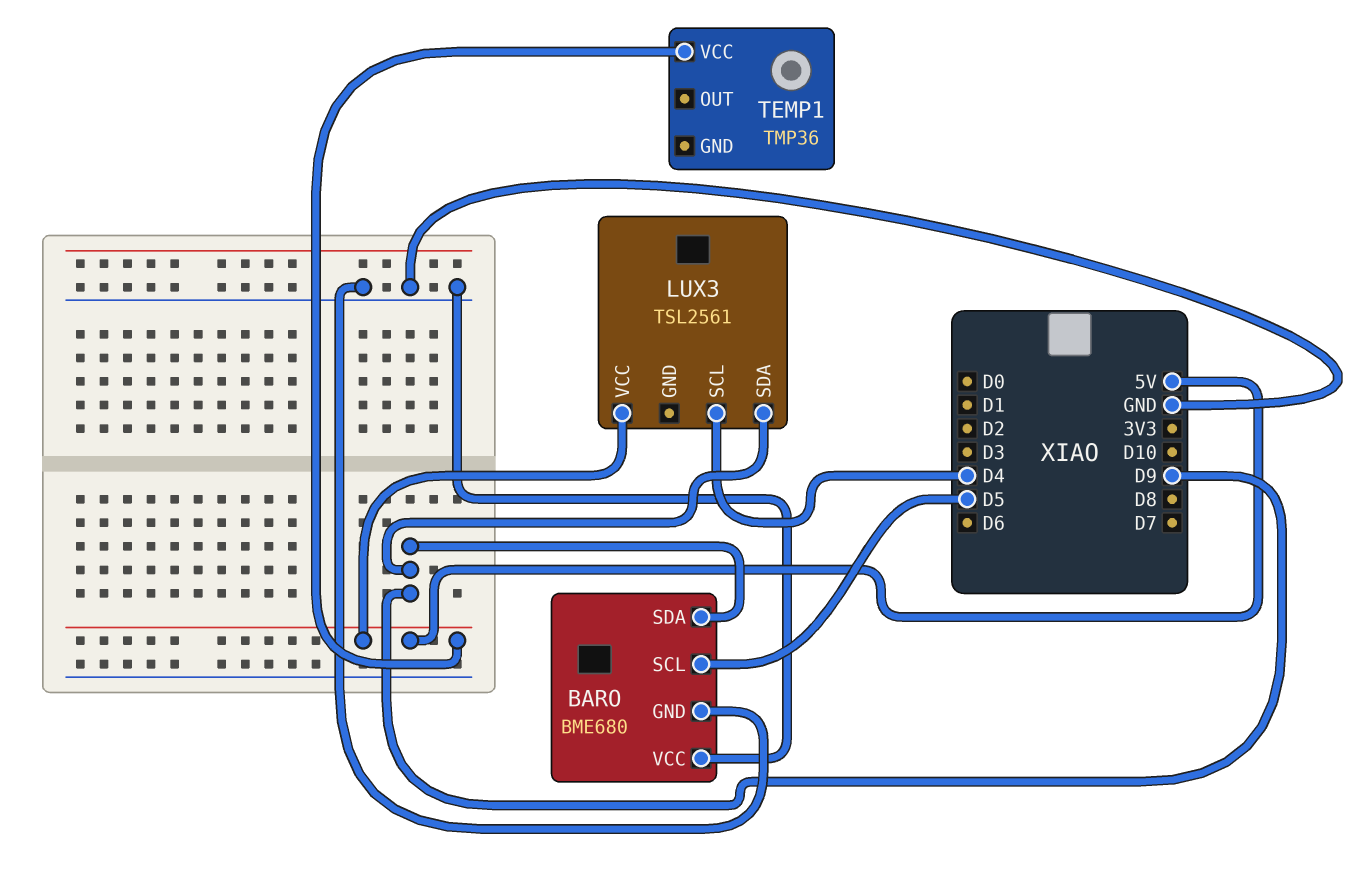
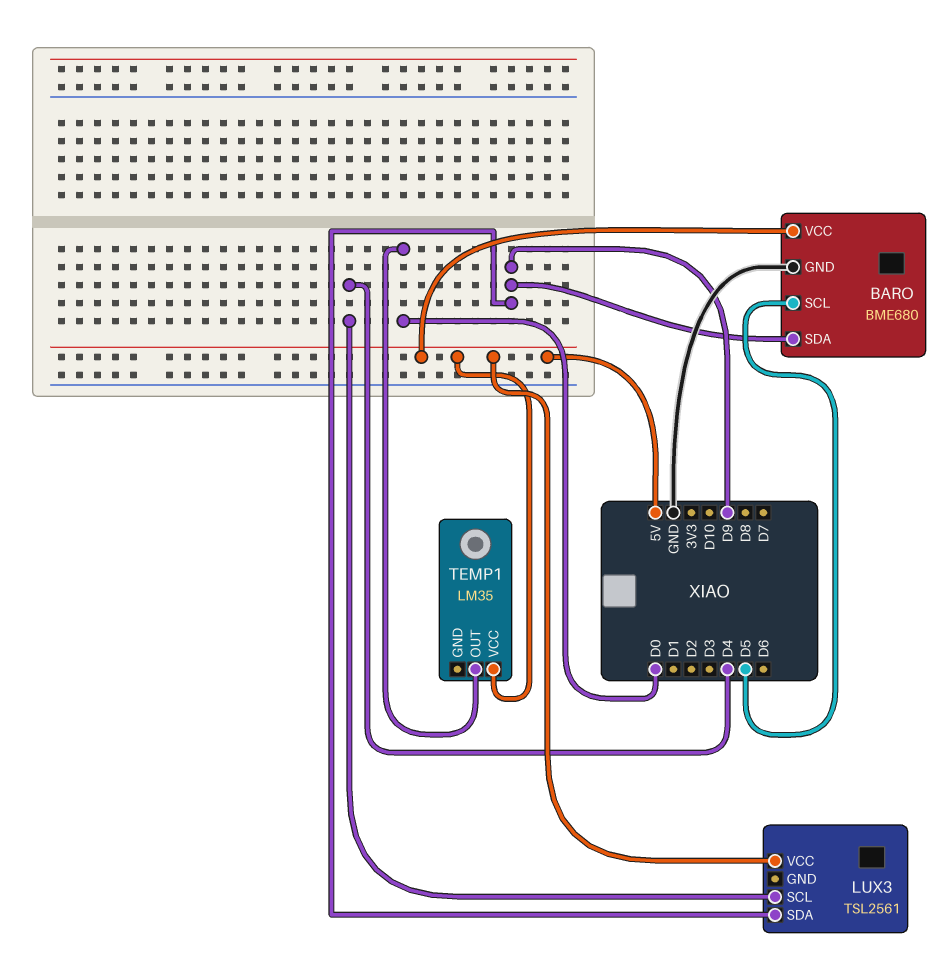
BARO pin VCC: GND -> 5V
TEMP1: TMP36 -> LM35
TEMP1 pin OUT: none -> D0

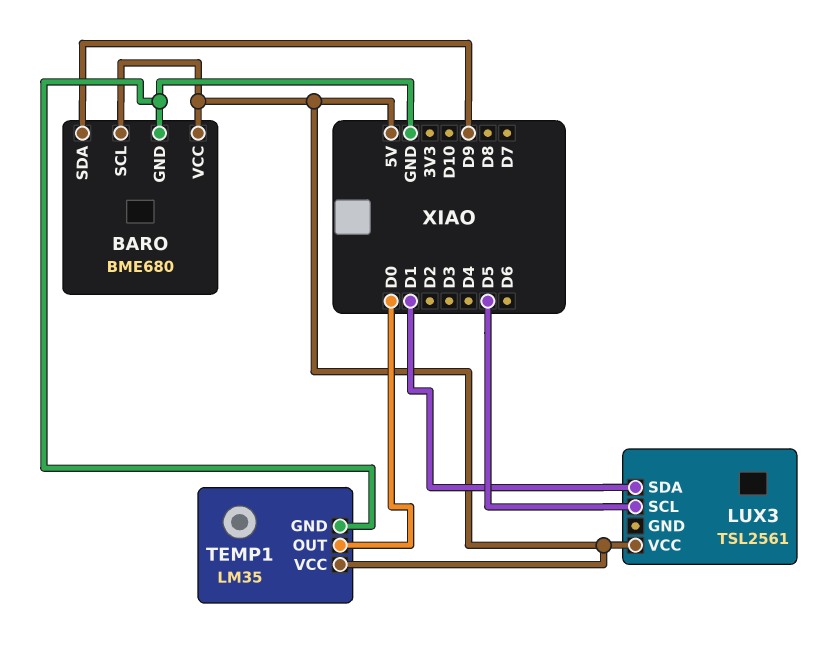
BARO pin SCL: D5 -> 5V
LUX3 pin SCL: D4 -> D5
LUX3 pin SDA: D9 -> D1
TEMP1 pin GND: none -> GND

